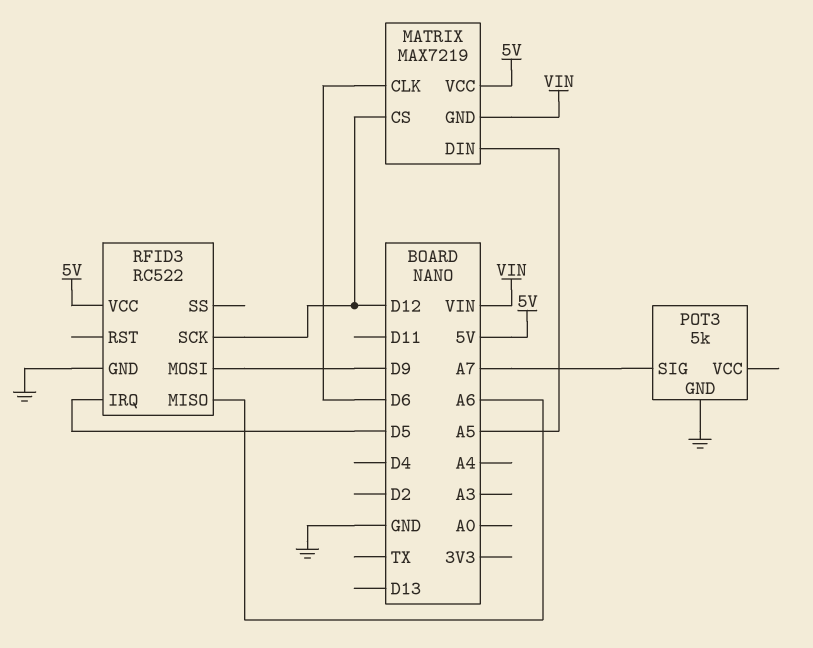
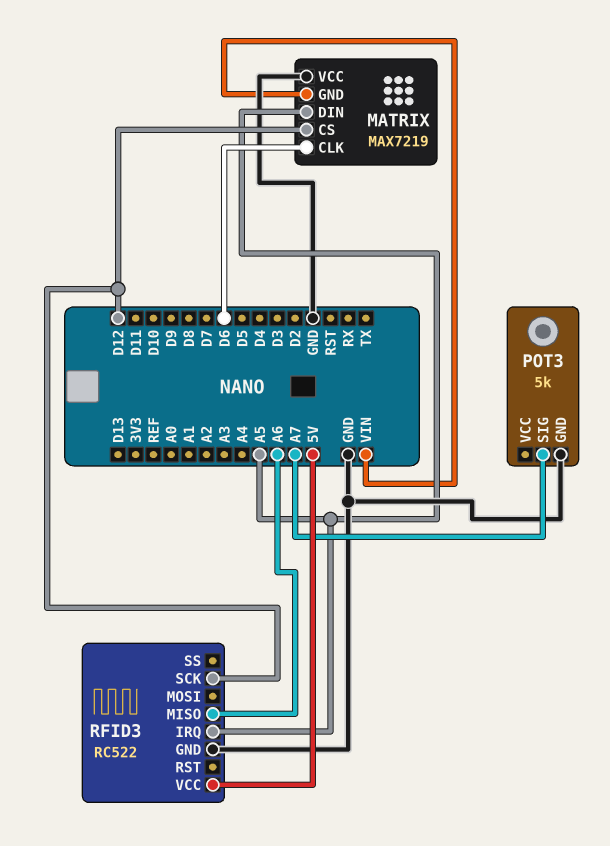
MATRIX pin VCC: 5V -> GND
RFID3 pin IRQ: D5 -> A5
RFID3 pin MOSI: D9 -> none

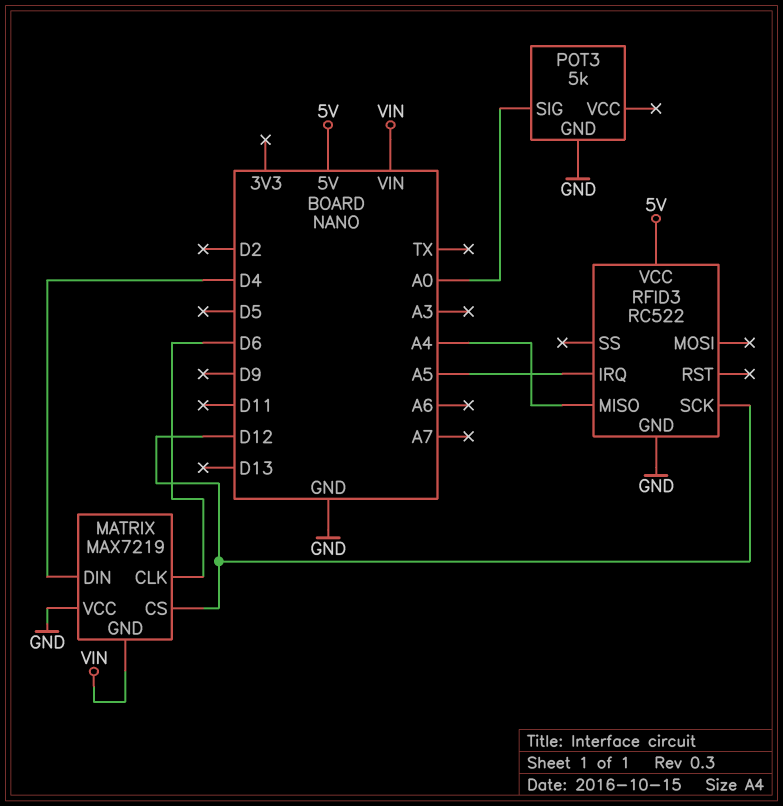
MATRIX pin DIN: A5 -> D4
POT3 pin SIG: A7 -> A0
RFID3 pin MISO: A6 -> A4

